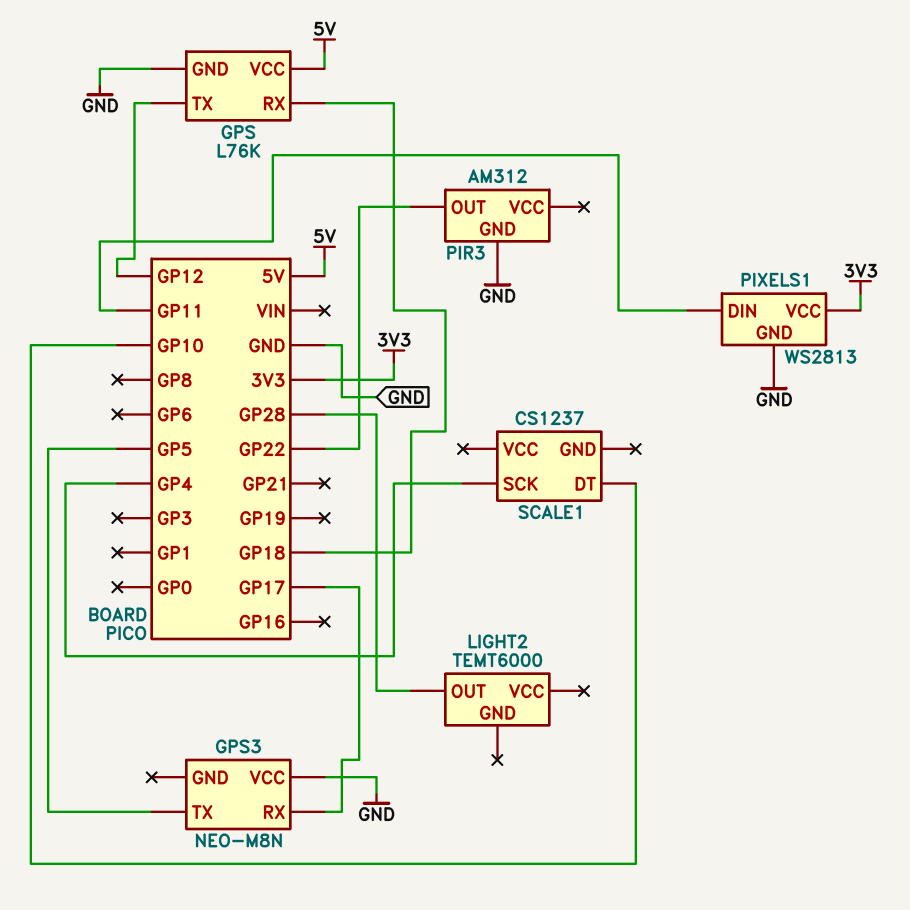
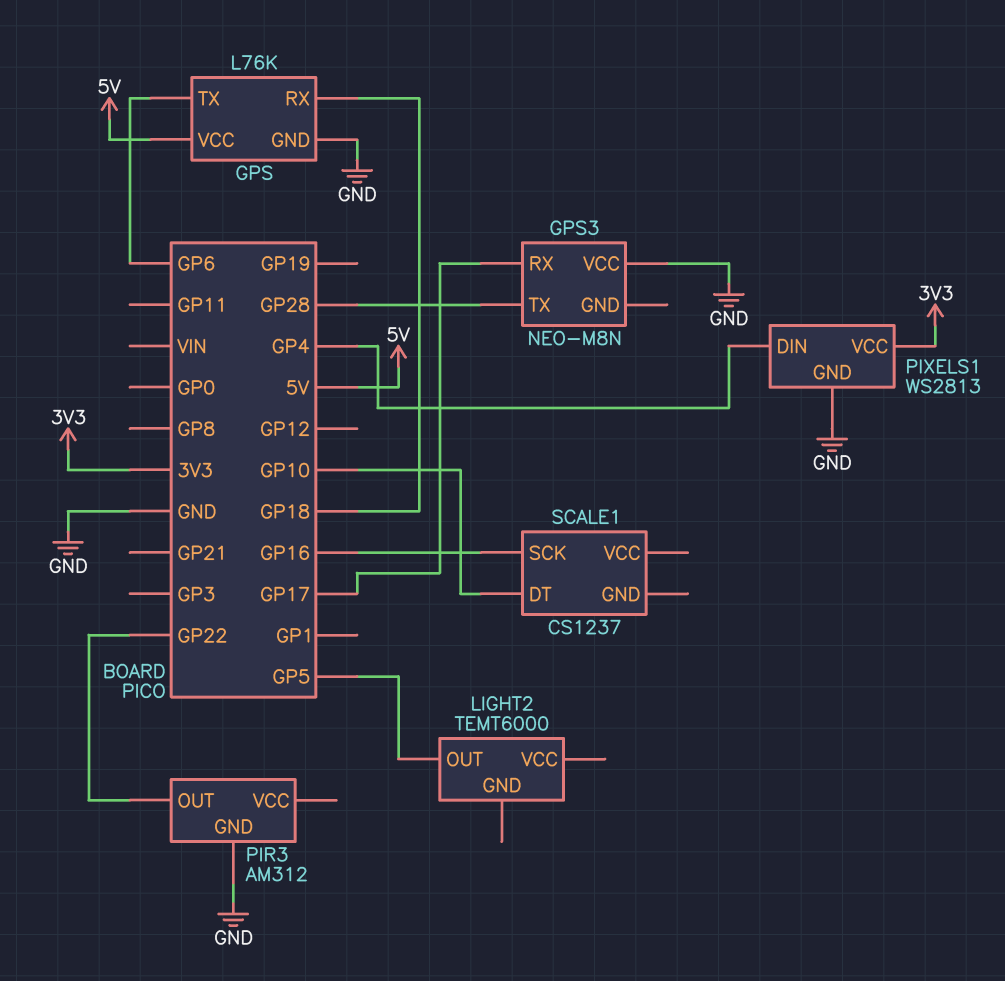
GPS pin TX: GP12 -> GP6
GPS3 pin TX: GP5 -> GP28
LIGHT2 pin OUT: GP28 -> GP5
PIXELS1 pin DIN: GP11 -> GP4
SCALE1 pin SCK: GP4 -> GP16

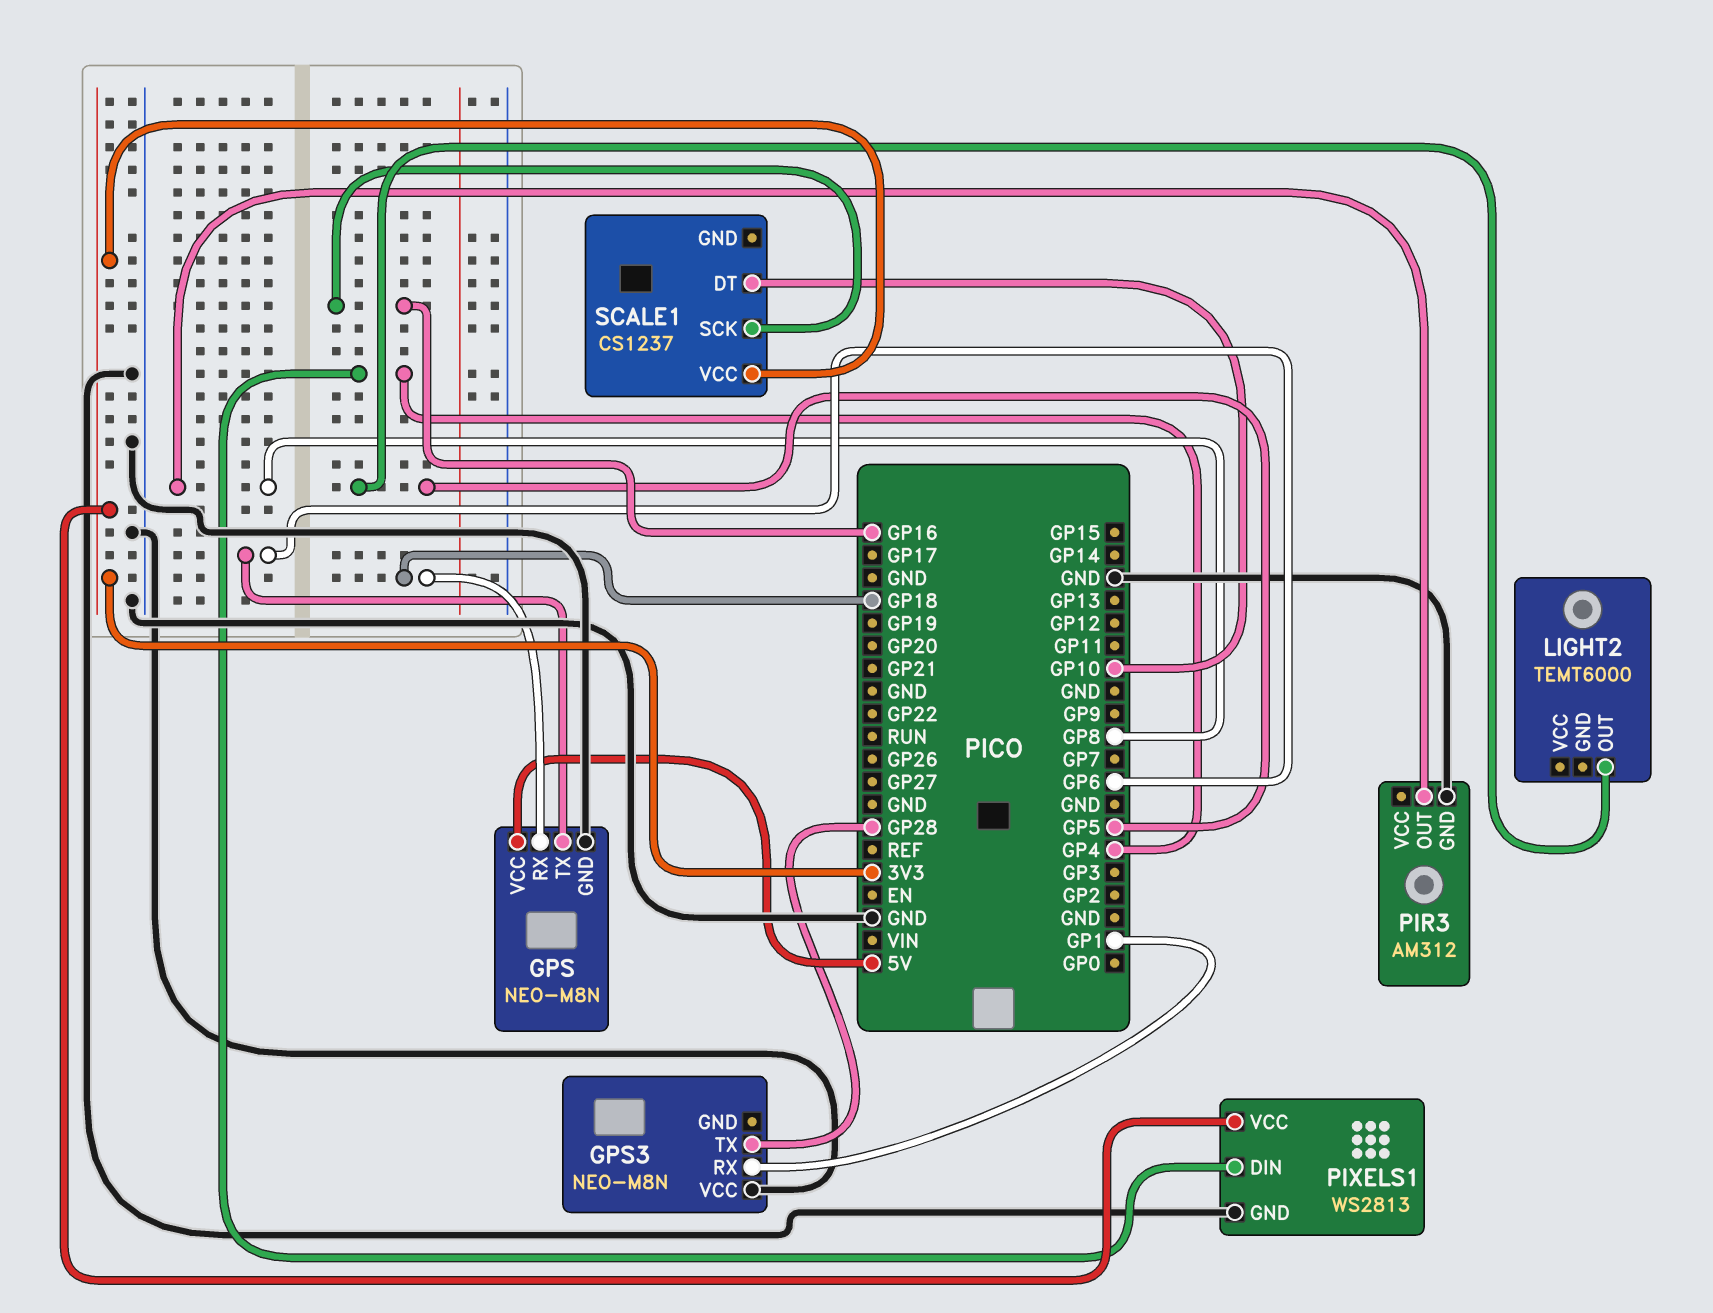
GPS: L76K -> NEO-M8N
GPS3 pin RX: GP17 -> GP1
PIR3 pin OUT: GP22 -> GP8
SCALE1 pin VCC: none -> 3V3

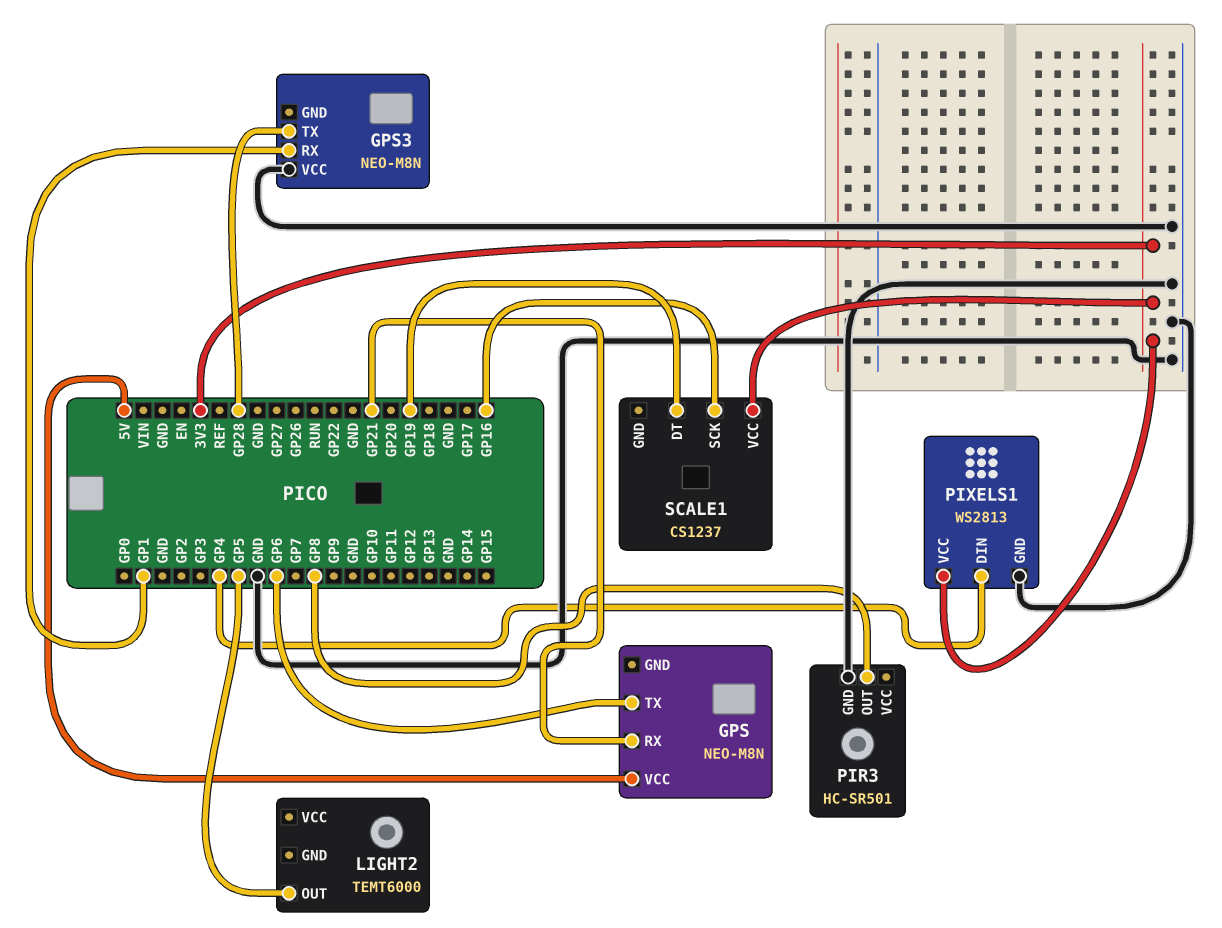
GPS pin GND: GND -> none
GPS pin RX: GP18 -> GP21
PIR3: AM312 -> HC-SR501
SCALE1 pin DT: GP10 -> GP19

